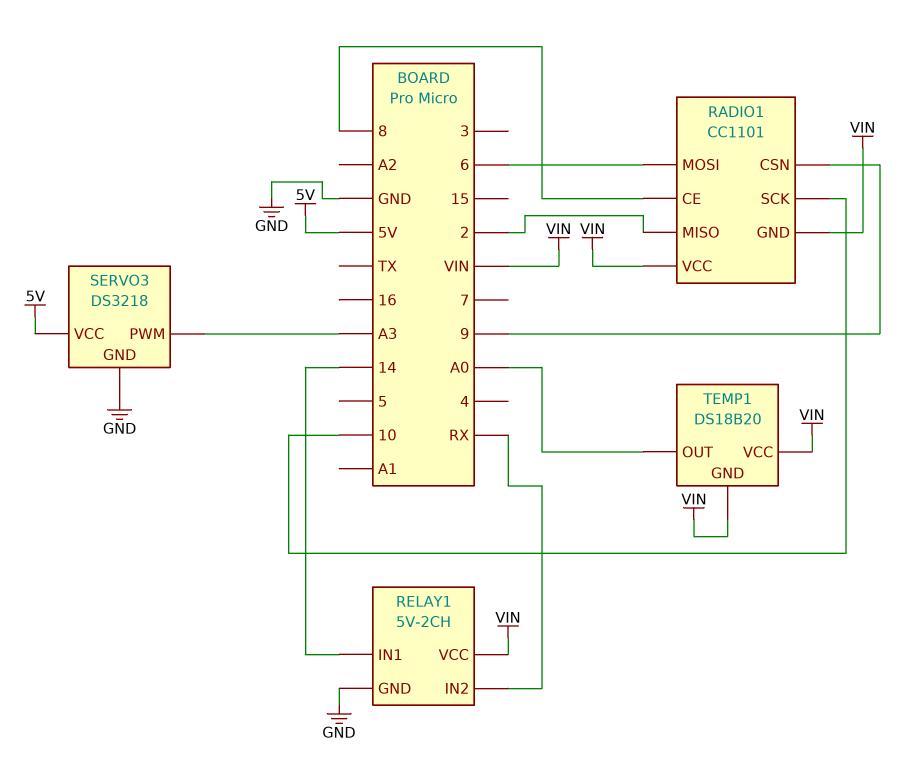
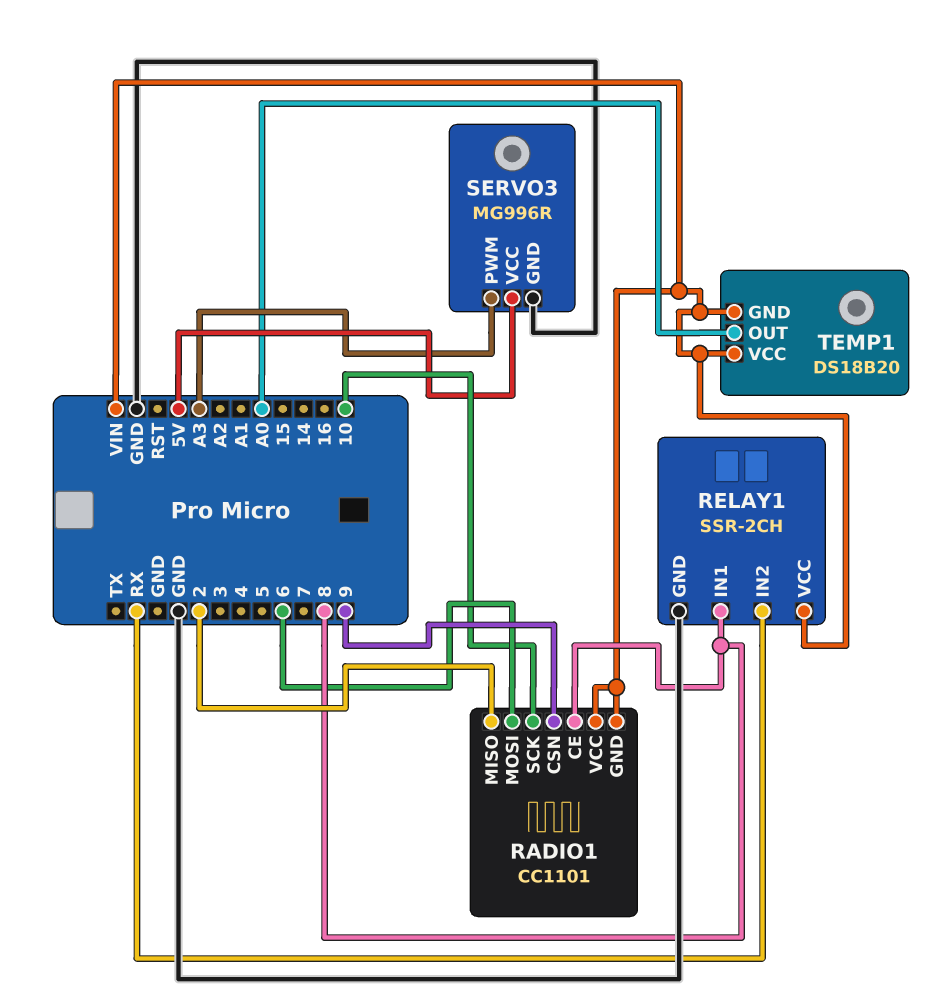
RELAY1: 5V-2CH -> SSR-2CH
RELAY1 pin IN1: 14 -> 8
SERVO3: DS3218 -> MG996R

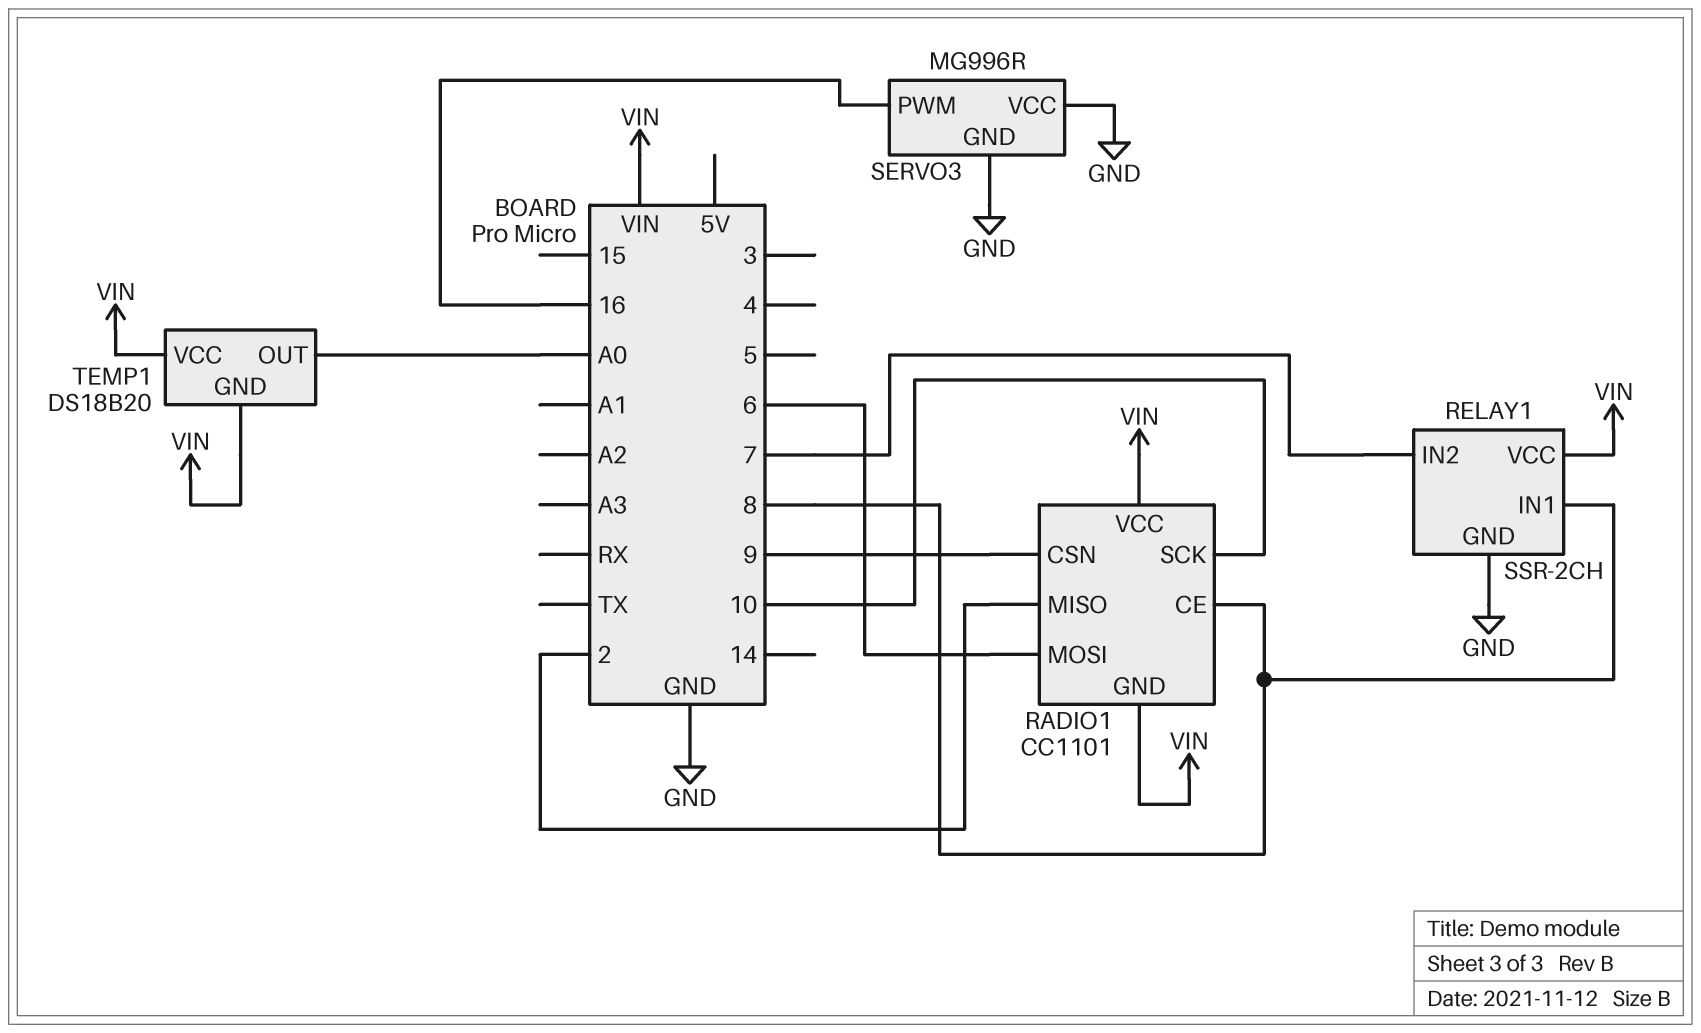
RELAY1 pin IN2: RX -> 7
SERVO3 pin PWM: A3 -> 16
SERVO3 pin VCC: 5V -> GND

